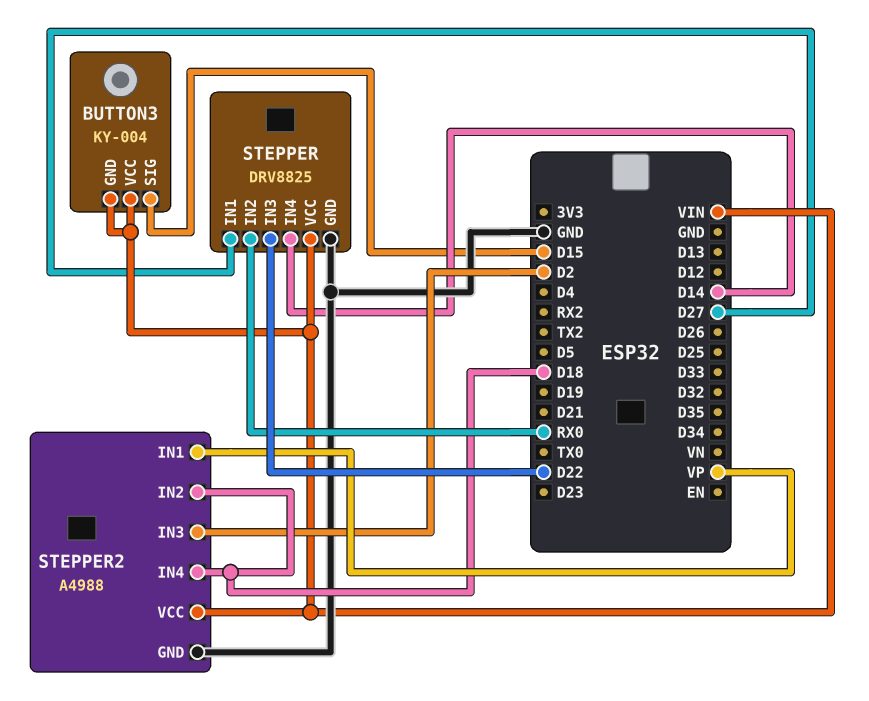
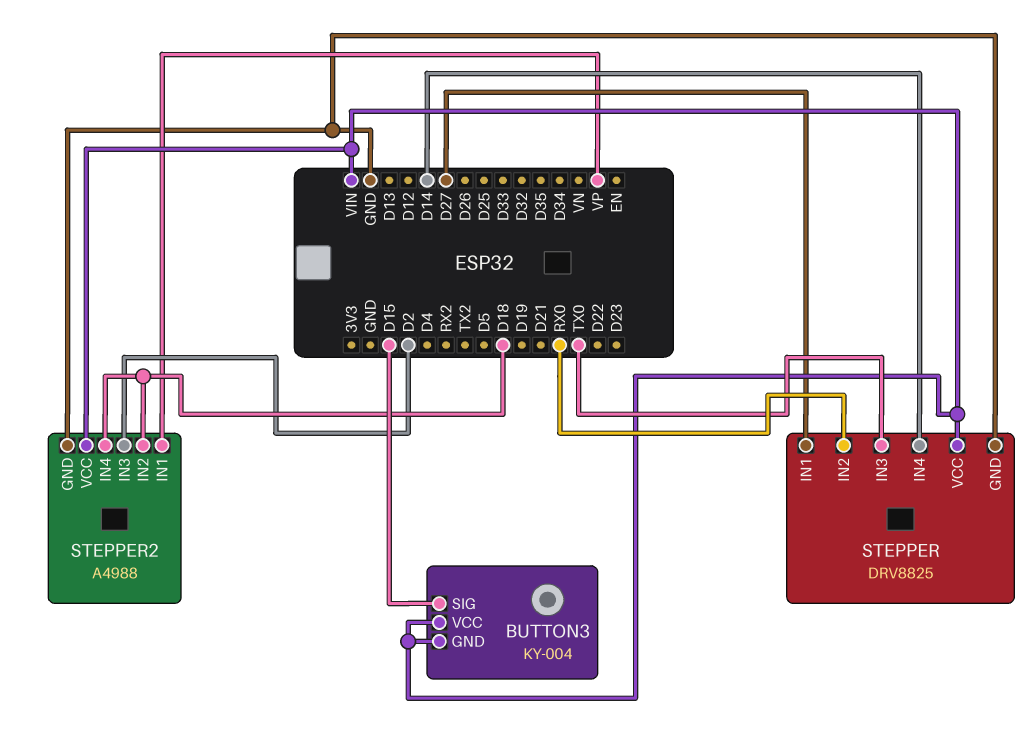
STEPPER pin IN3: D22 -> TX0

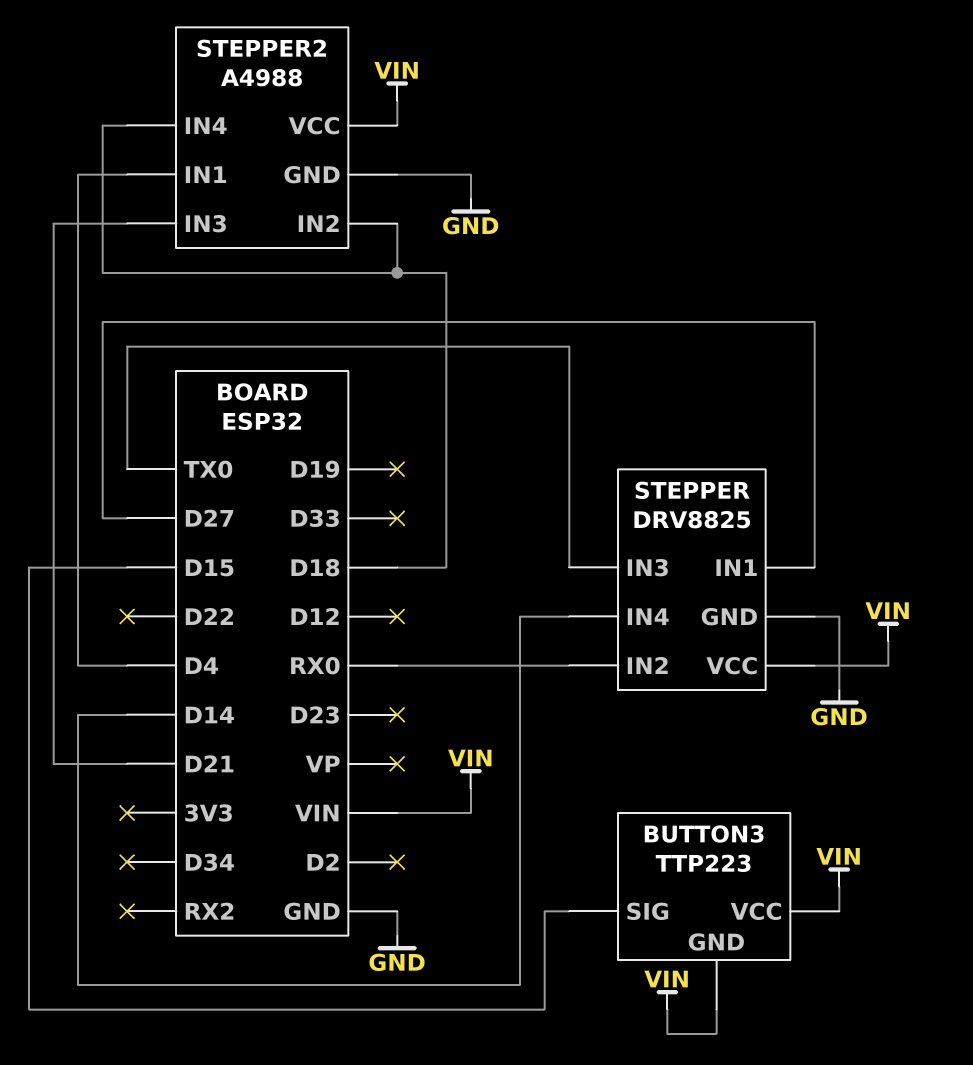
BUTTON3: KY-004 -> TTP223
STEPPER2 pin IN1: VP -> D4
STEPPER2 pin IN3: D2 -> D21

